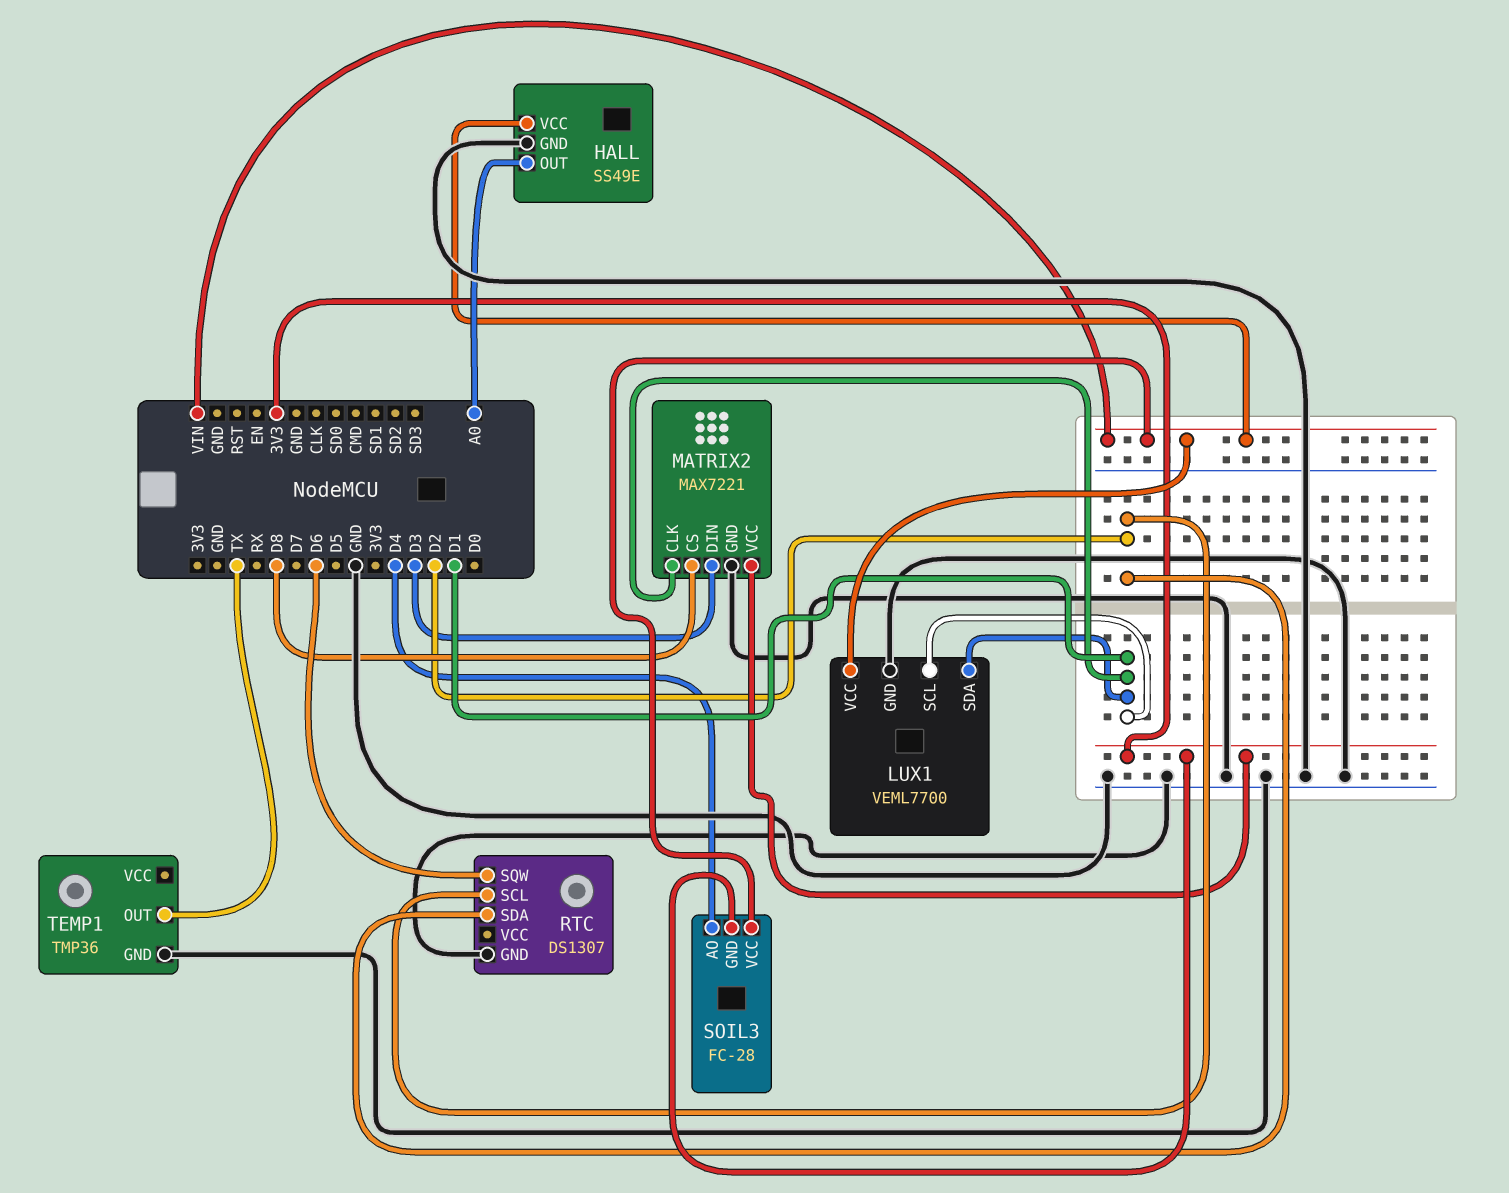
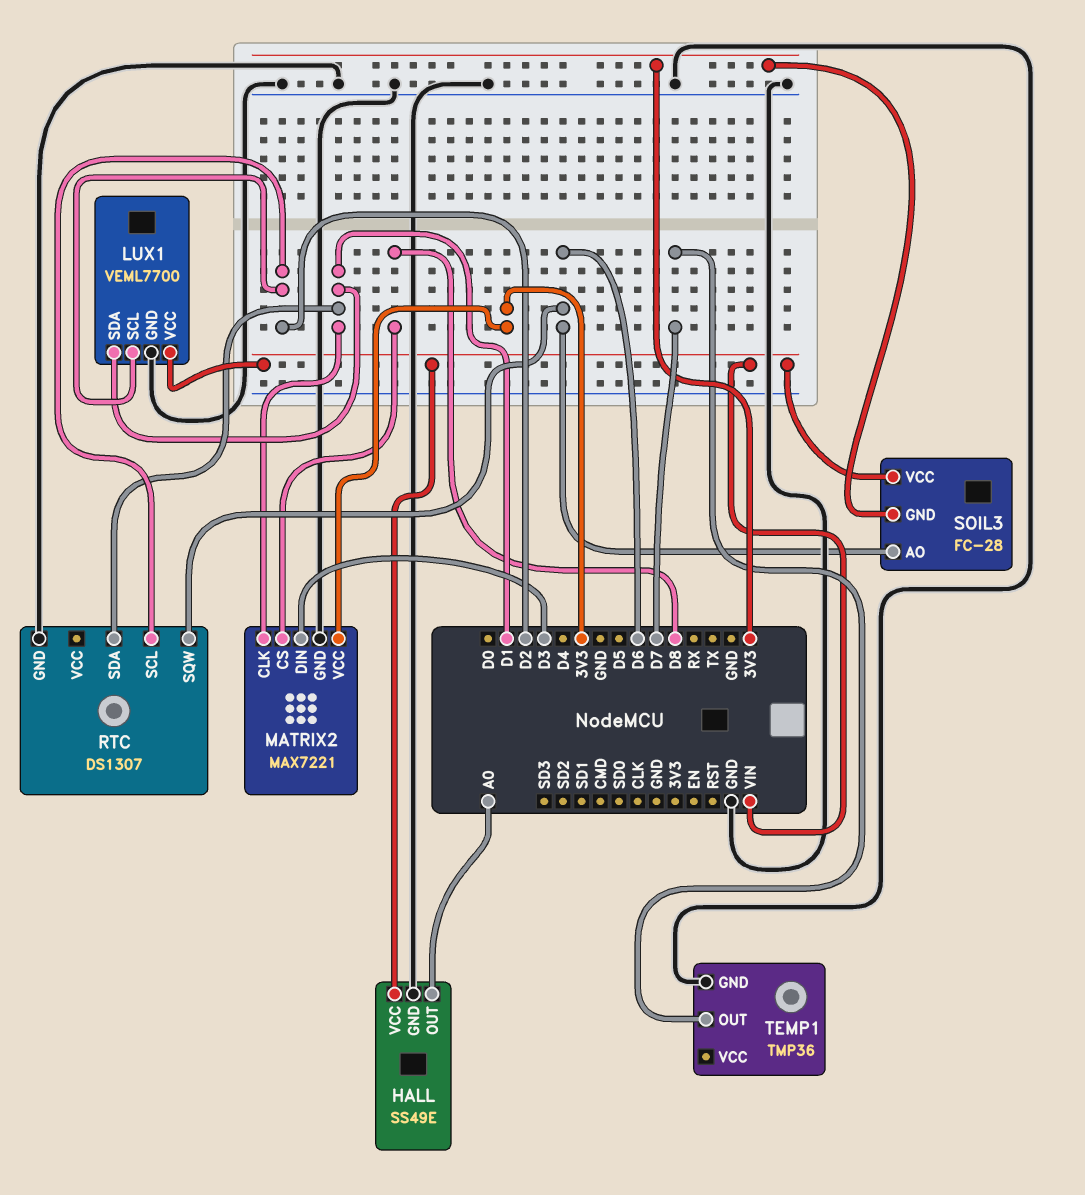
LUX1 pin SCL: D1 -> D2
RTC pin SDA: D2 -> D1
SOIL3 pin AO: D4 -> D6
TEMP1 pin OUT: TX -> D7

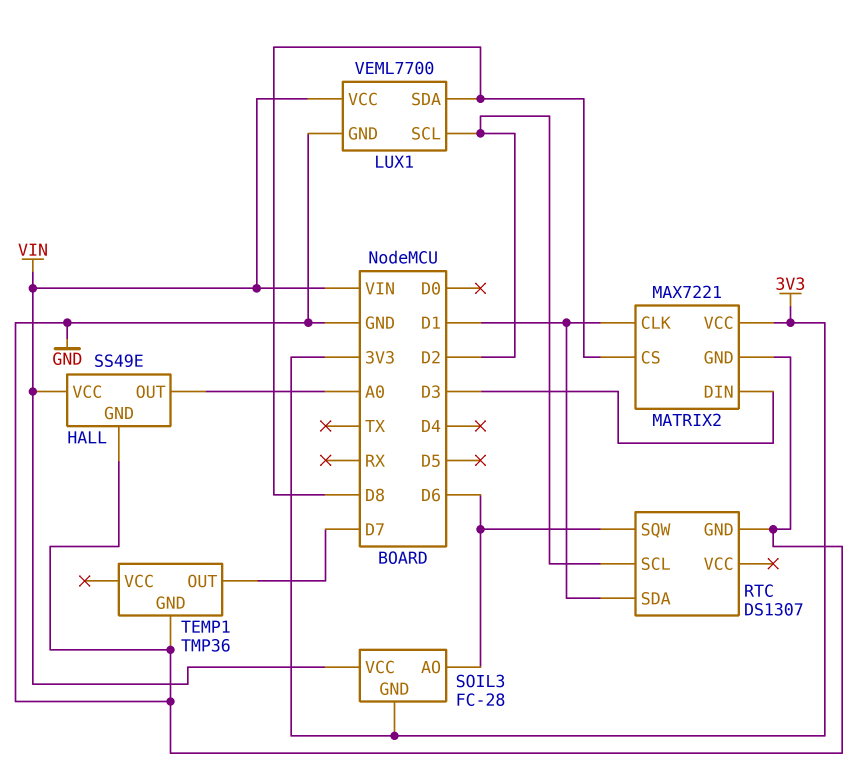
LUX1 pin SDA: D1 -> D8

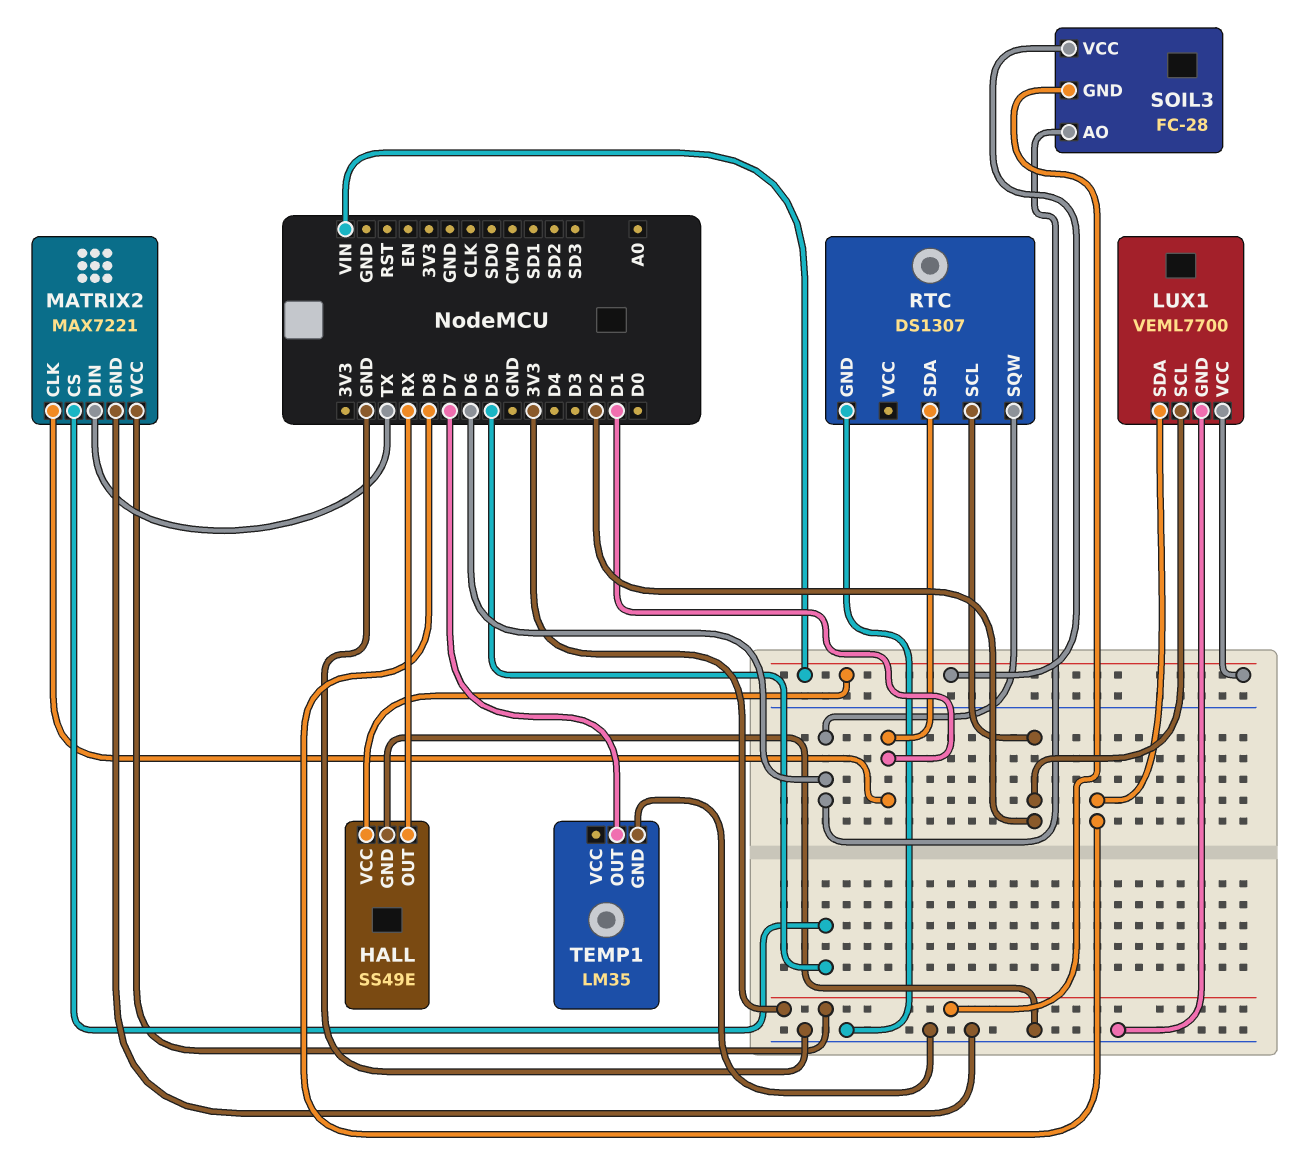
HALL pin OUT: A0 -> RX
MATRIX2 pin CS: D8 -> D5
MATRIX2 pin DIN: D3 -> TX
TEMP1: TMP36 -> LM35

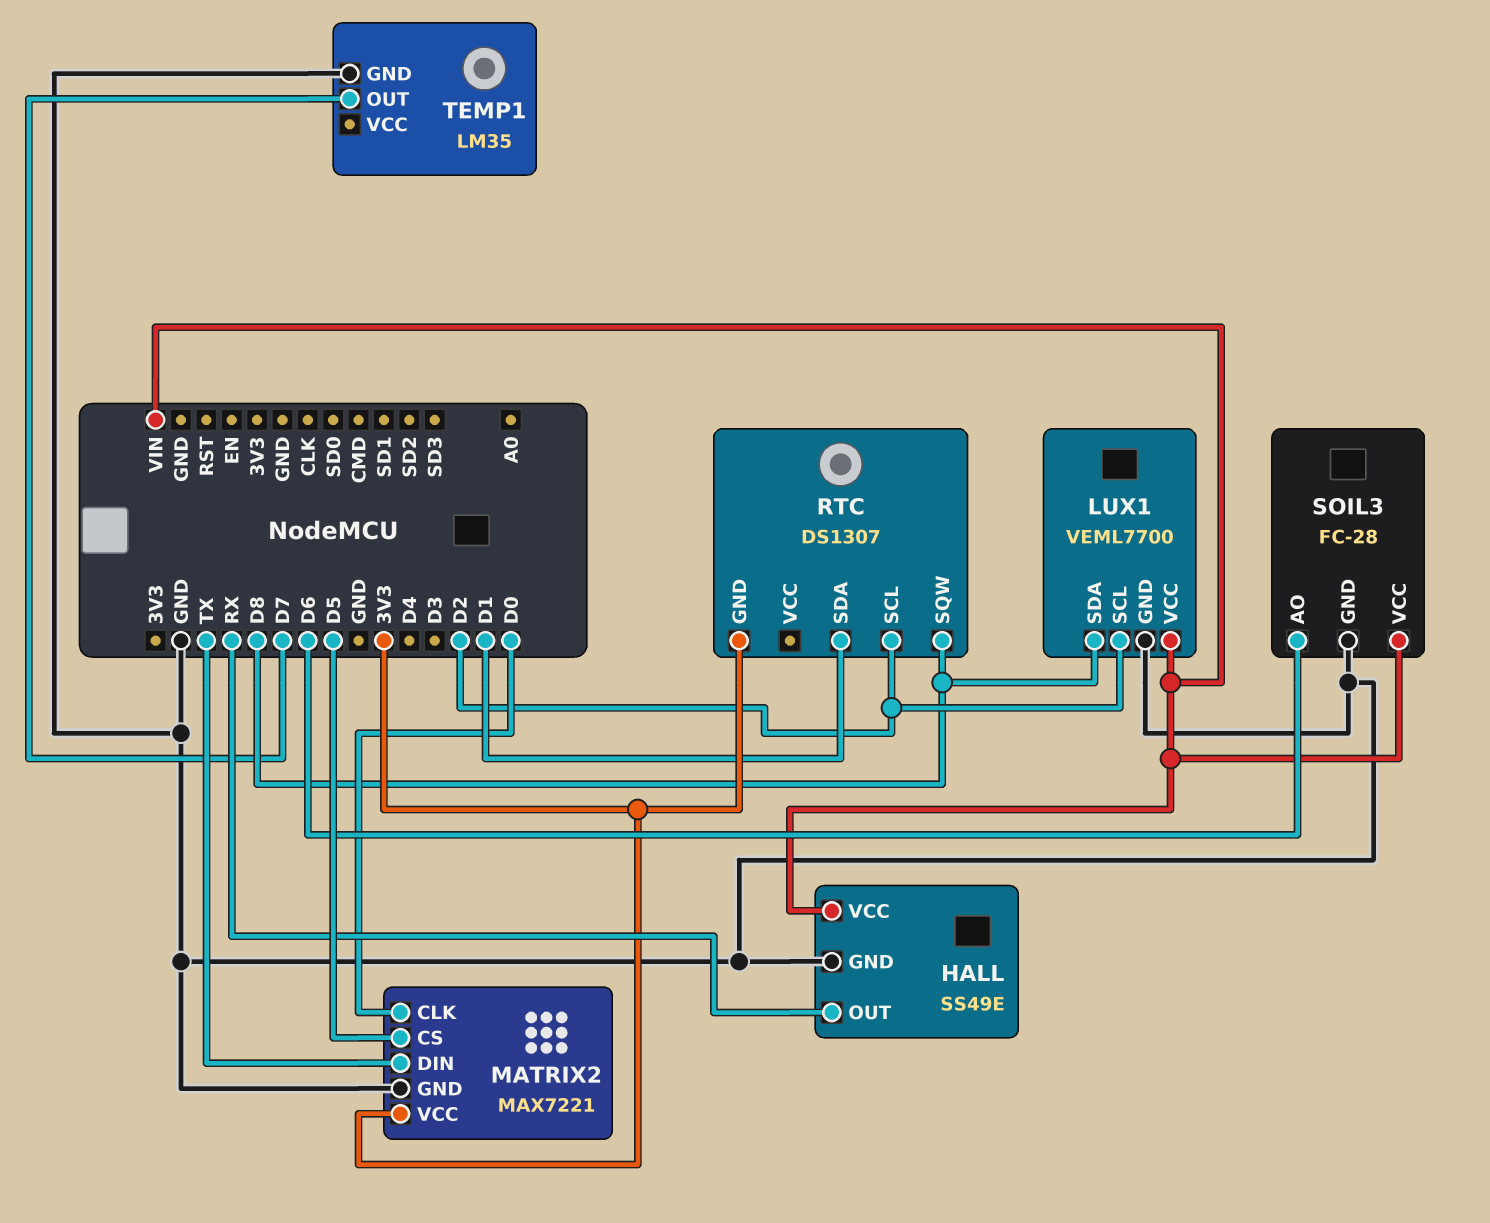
MATRIX2 pin CLK: D1 -> D0
RTC pin GND: GND -> 3V3
RTC pin SQW: D6 -> D8
SOIL3 pin GND: 3V3 -> GND

